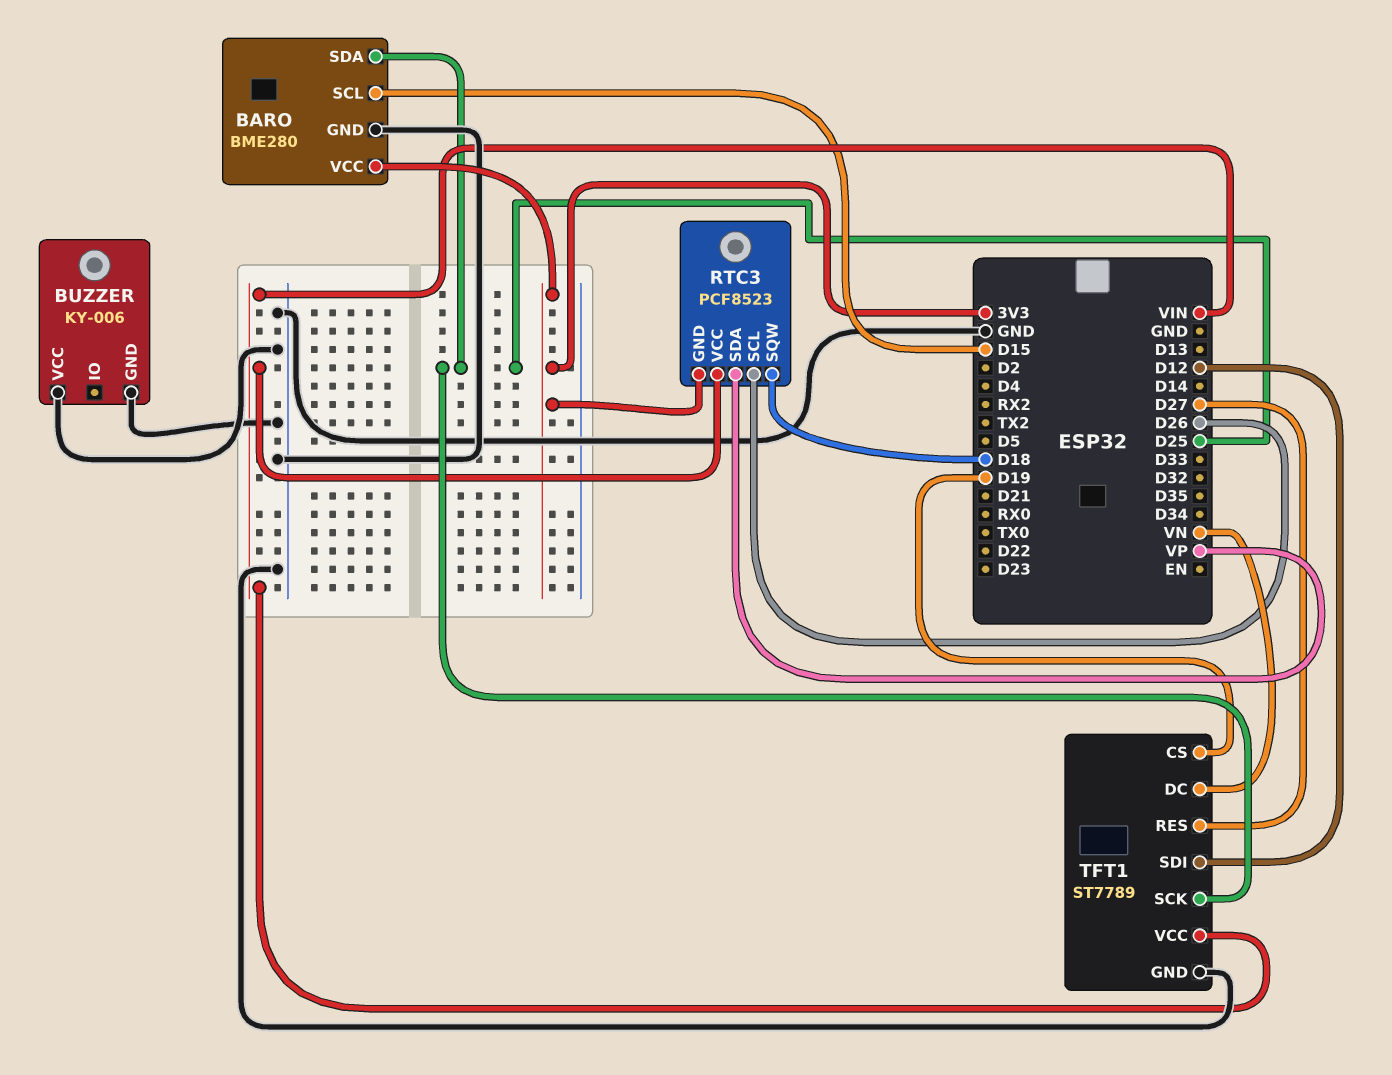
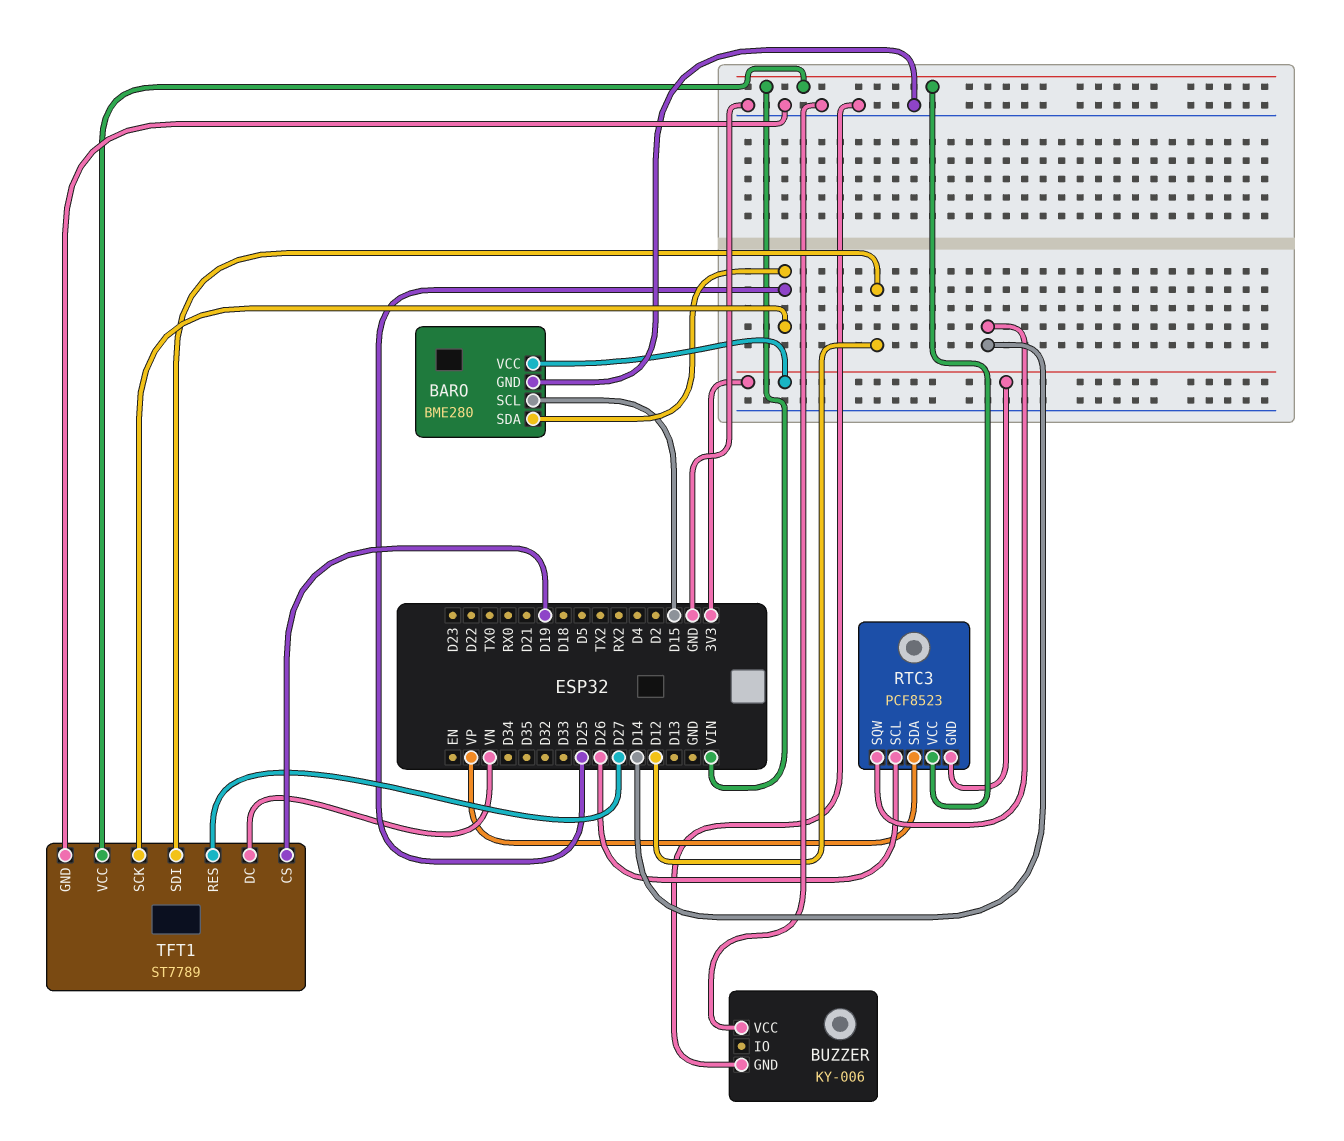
RTC3 pin SQW: D18 -> D14

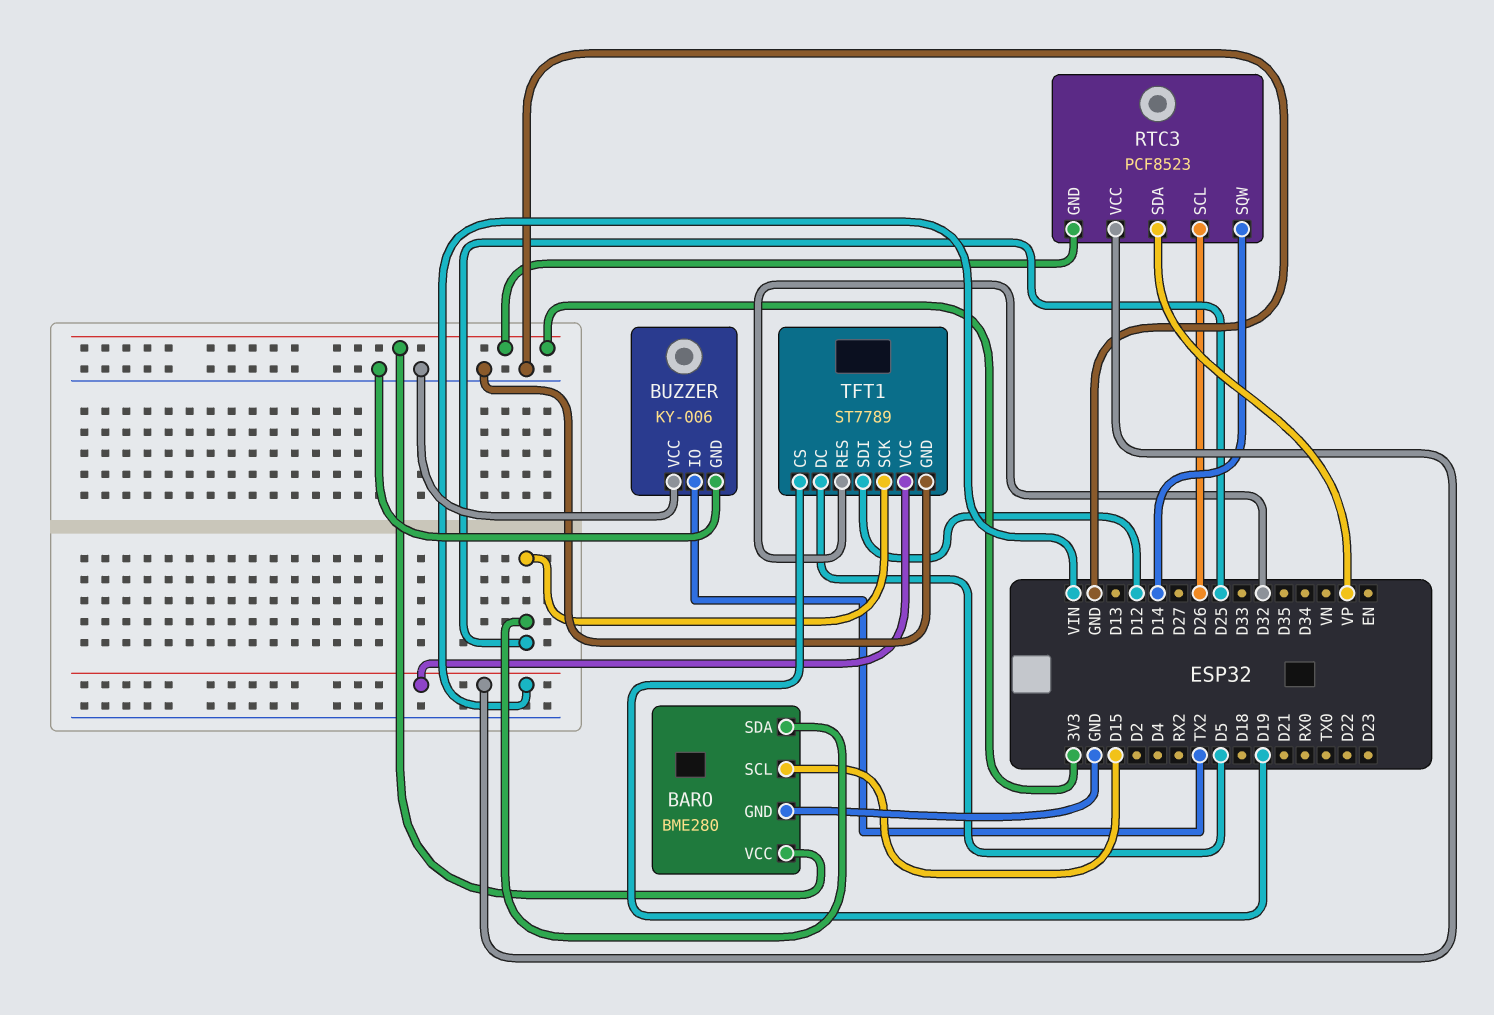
BUZZER pin IO: none -> TX2
TFT1 pin DC: VN -> D5
TFT1 pin RES: D27 -> D32

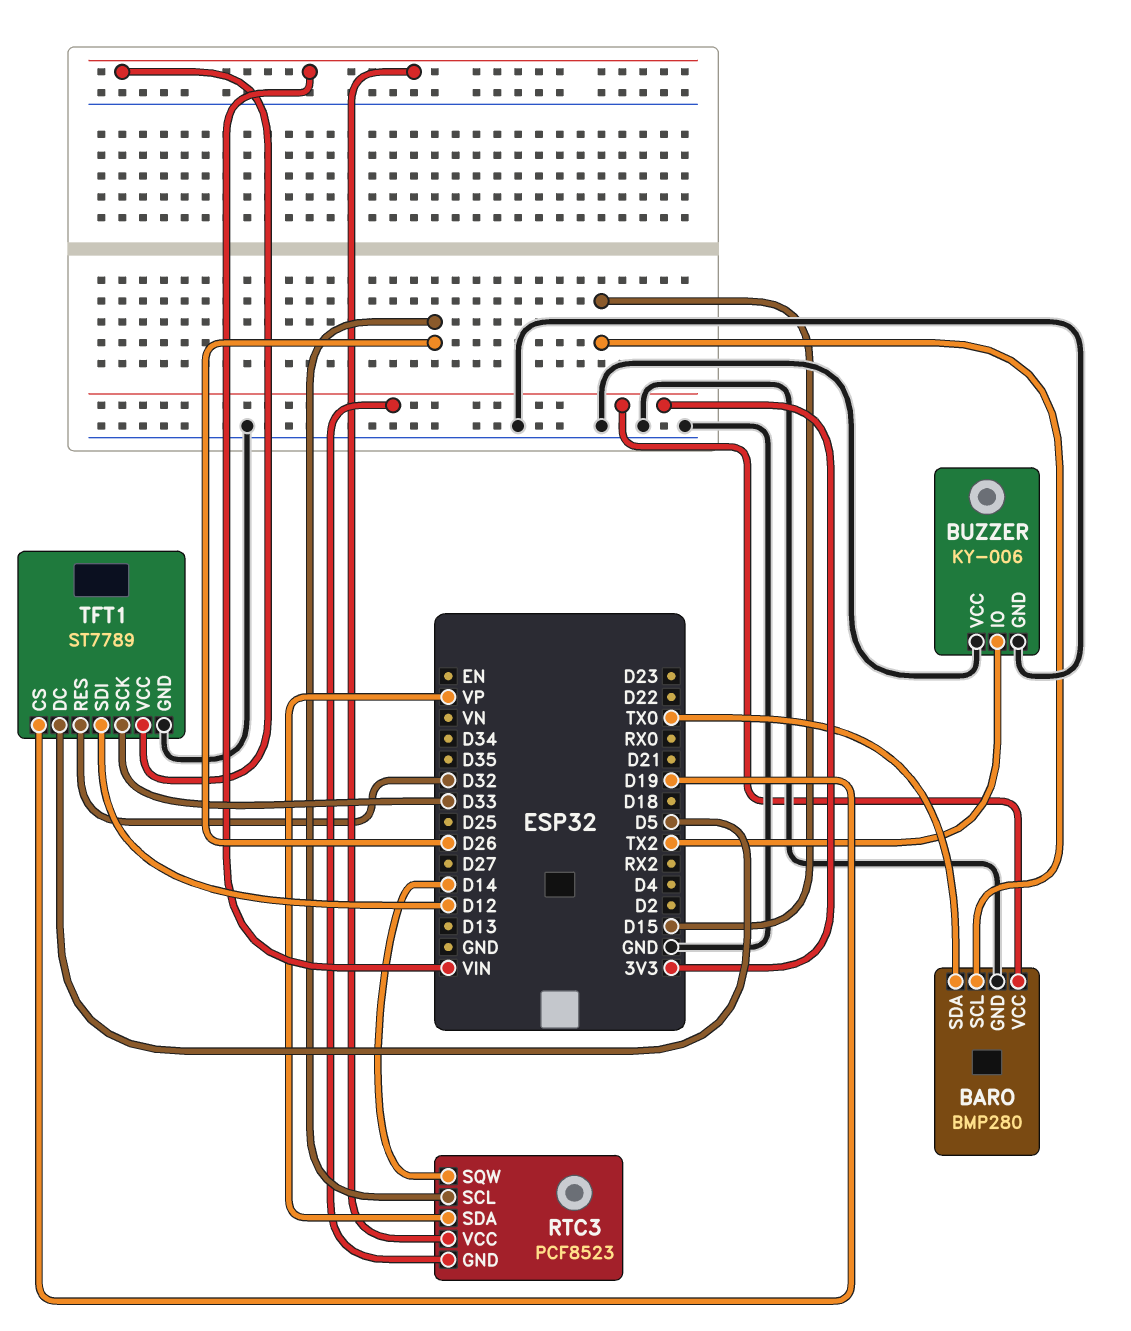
BARO: BME280 -> BMP280
BARO pin SDA: D25 -> TX0
TFT1 pin SCK: D25 -> D33

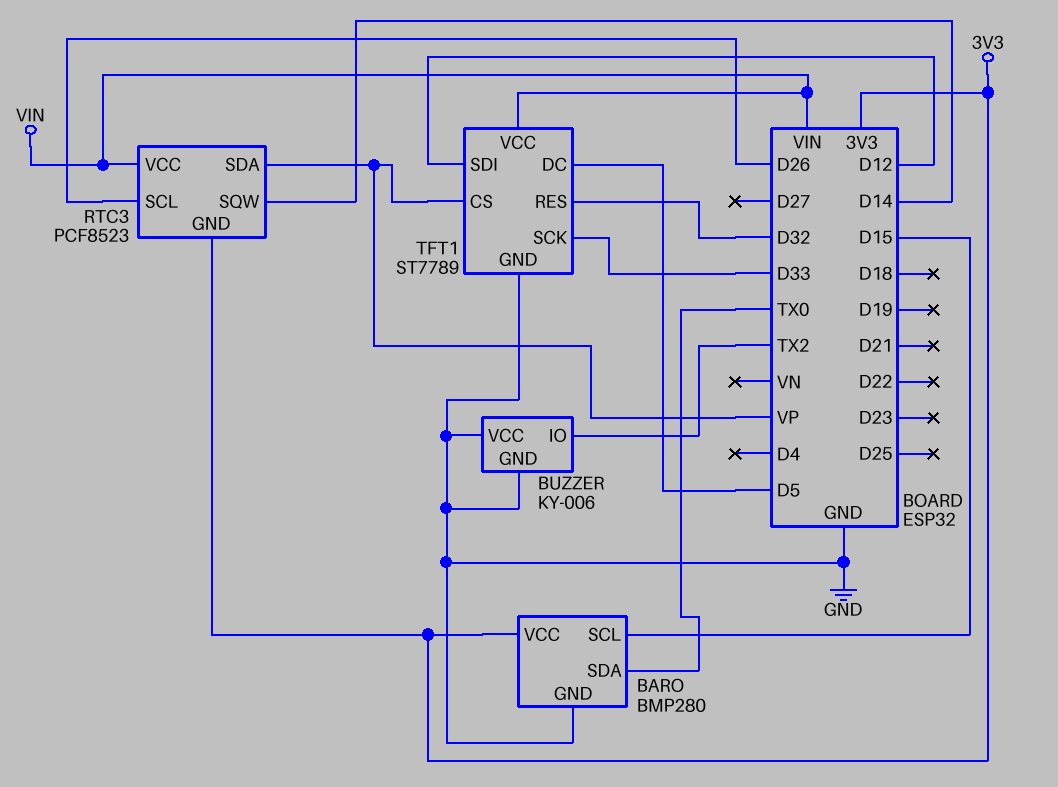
TFT1 pin CS: D19 -> VP

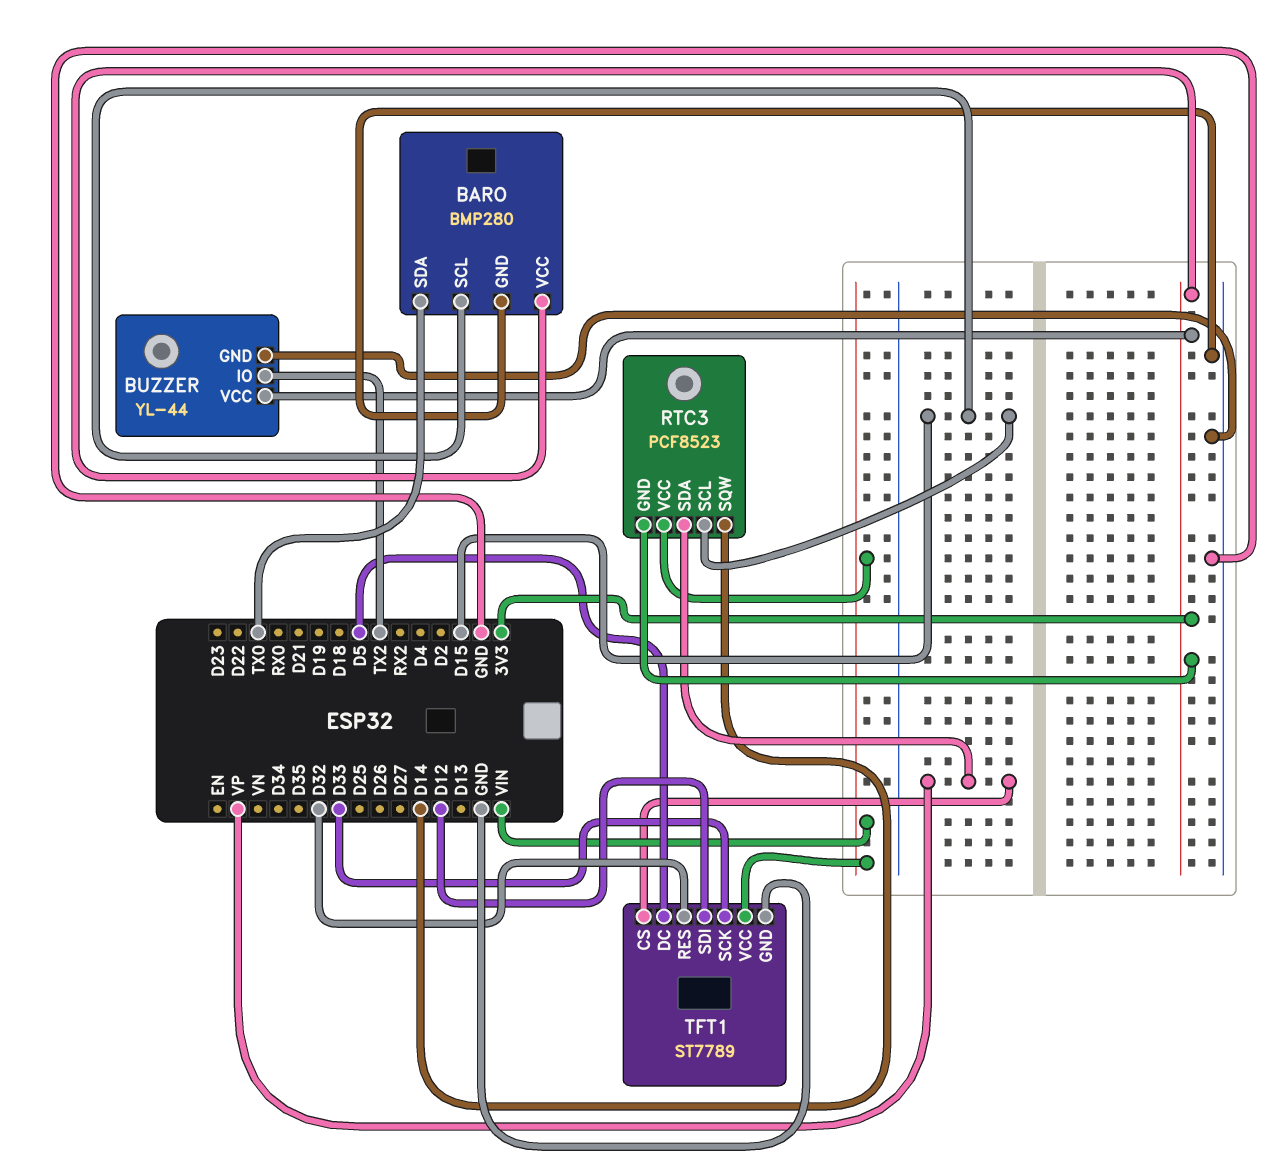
BUZZER: KY-006 -> YL-44
BUZZER pin VCC: GND -> 3V3
RTC3 pin SCL: D26 -> D15

